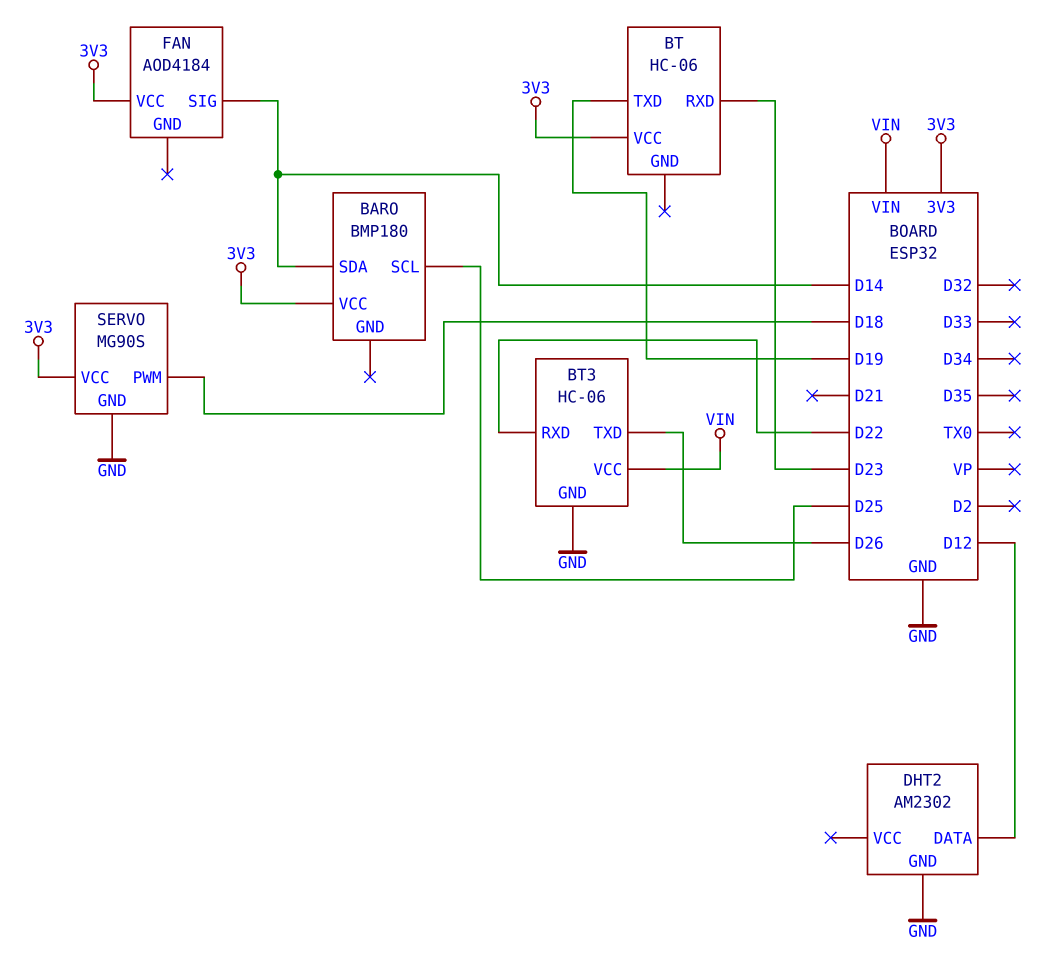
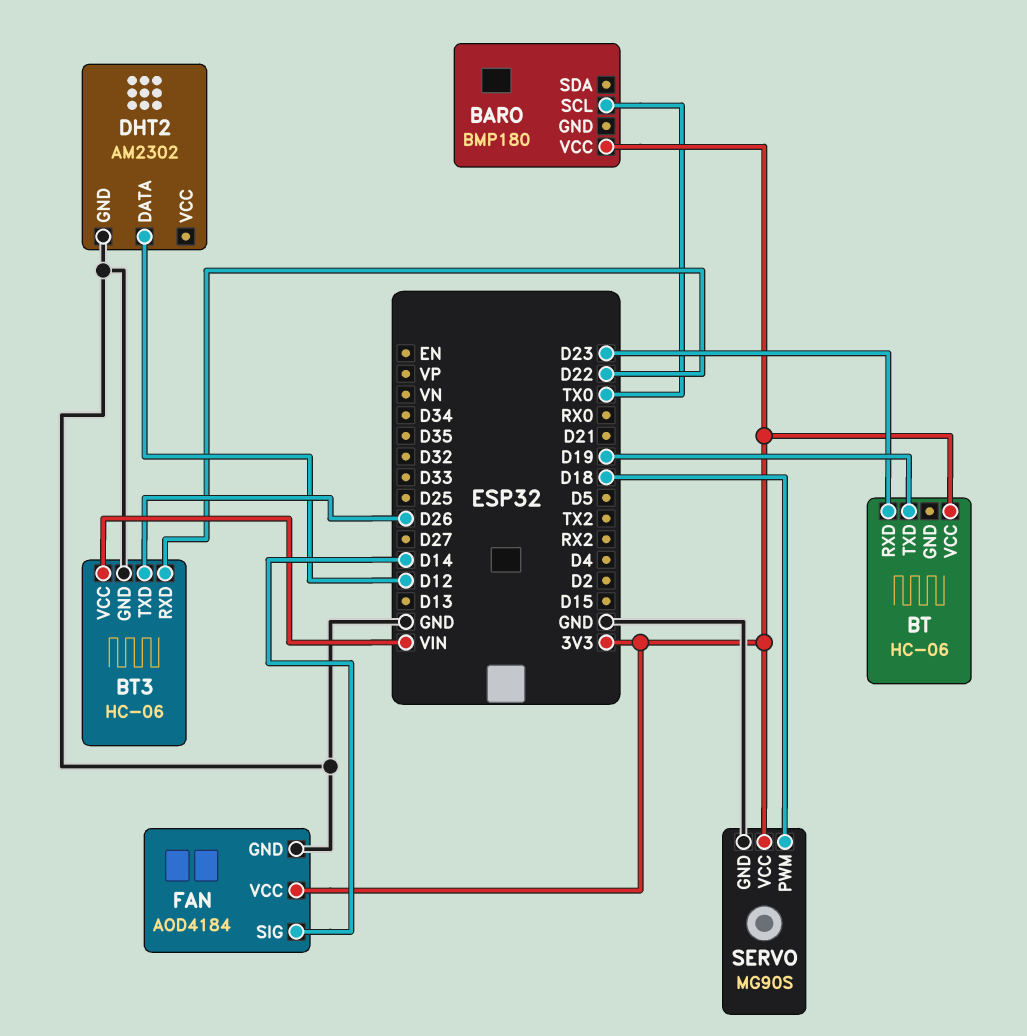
BARO pin SCL: D25 -> TX0
BARO pin SDA: D14 -> none
FAN pin GND: none -> GND

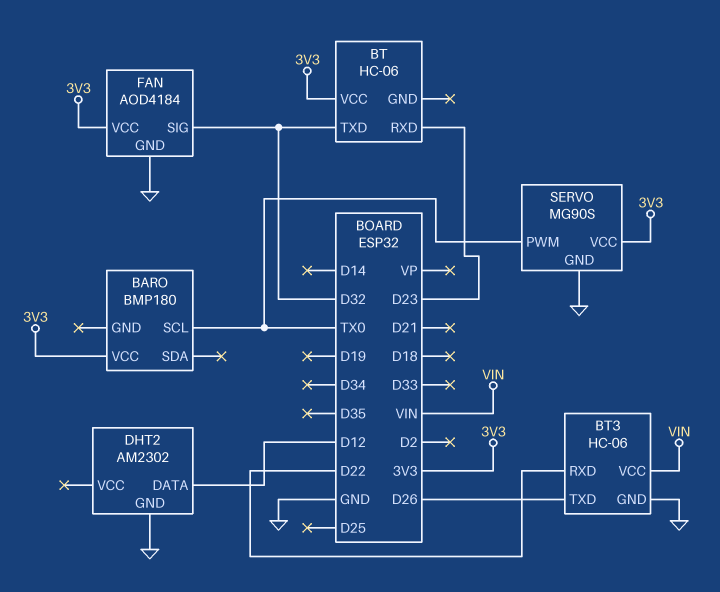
BT pin TXD: D19 -> D32
FAN pin SIG: D14 -> D32
SERVO pin PWM: D18 -> TX0

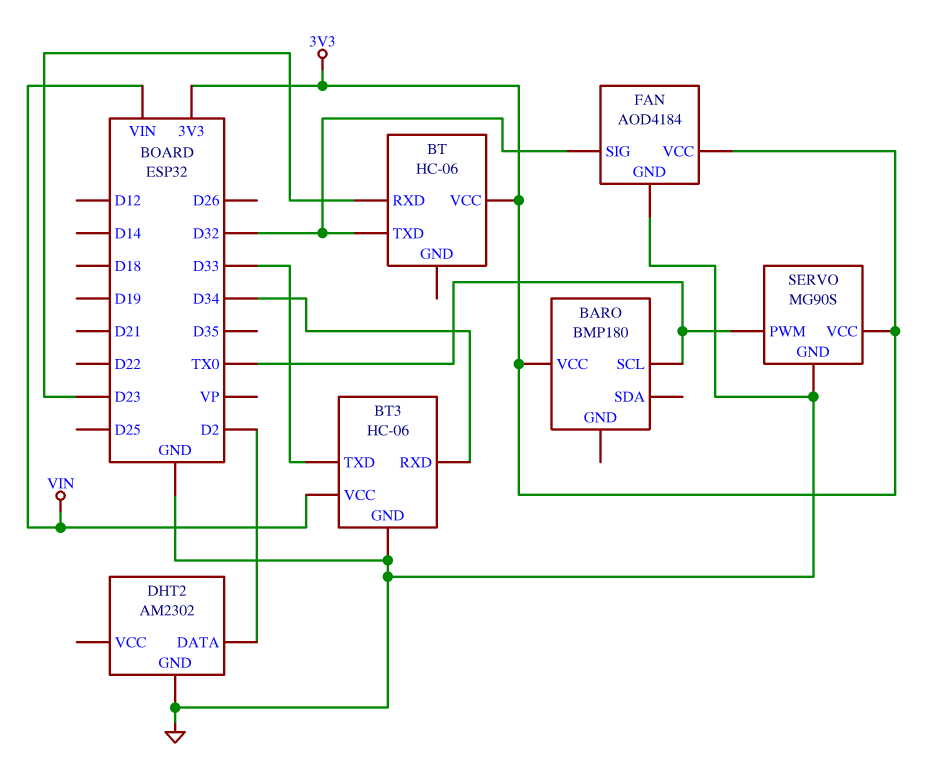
BT3 pin RXD: D22 -> D34
BT3 pin TXD: D26 -> D33
DHT2 pin DATA: D12 -> D2

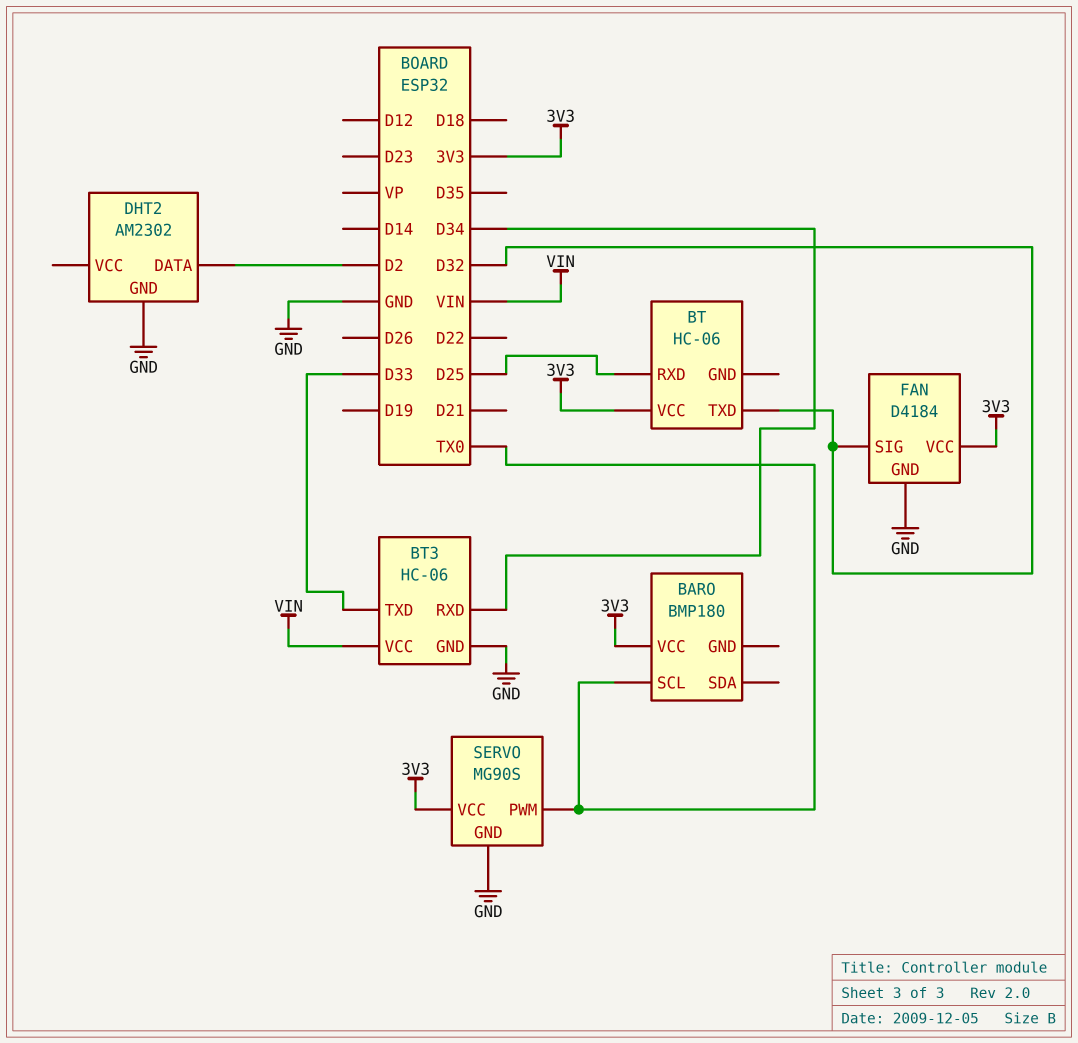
BT pin RXD: D23 -> D25
FAN: AOD4184 -> D4184

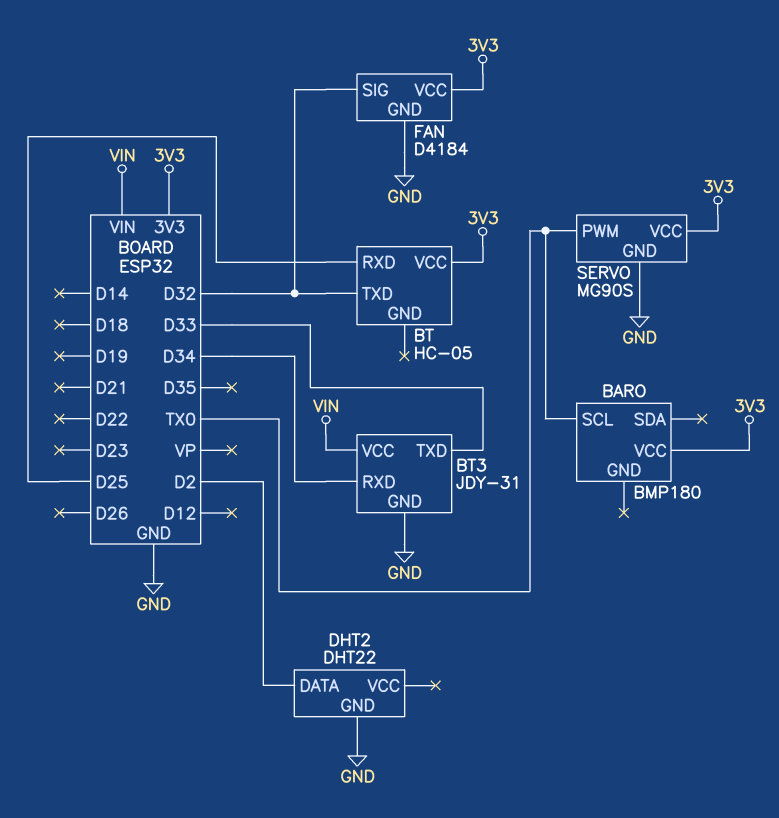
BT: HC-06 -> HC-05
BT3: HC-06 -> JDY-31
DHT2: AM2302 -> DHT22

